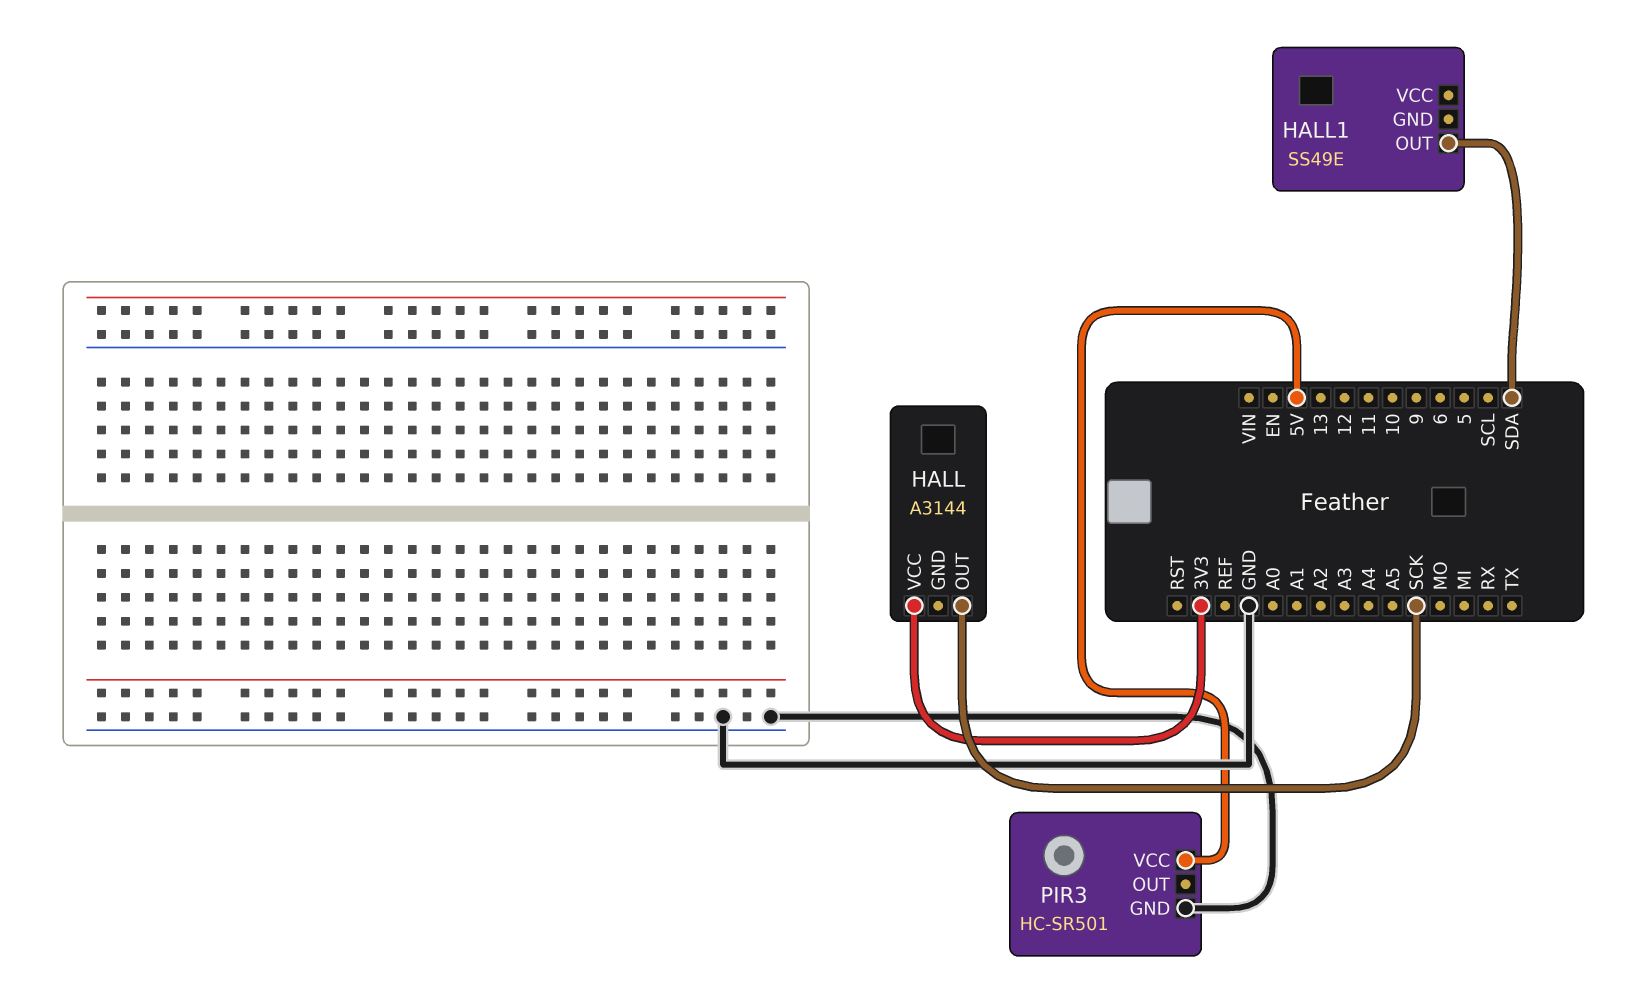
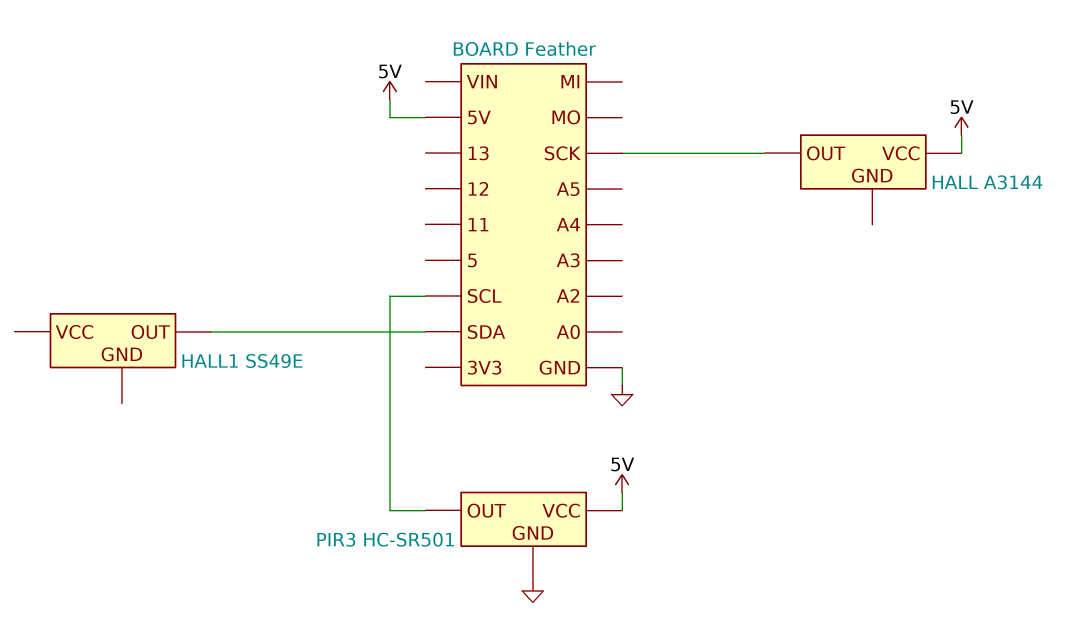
HALL pin VCC: 3V3 -> 5V
PIR3 pin OUT: none -> SCL

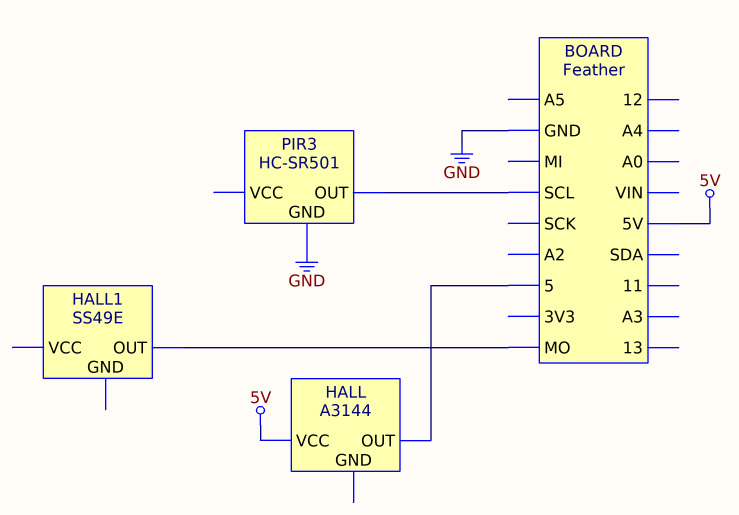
HALL pin OUT: SCK -> 5
HALL1 pin OUT: SDA -> MO
PIR3 pin VCC: 5V -> none

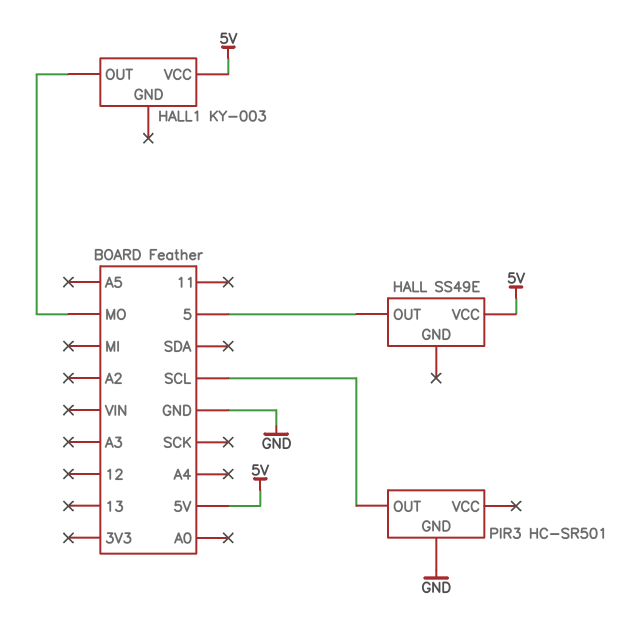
HALL: A3144 -> SS49E
HALL1: SS49E -> KY-003
HALL1 pin VCC: none -> 5V

